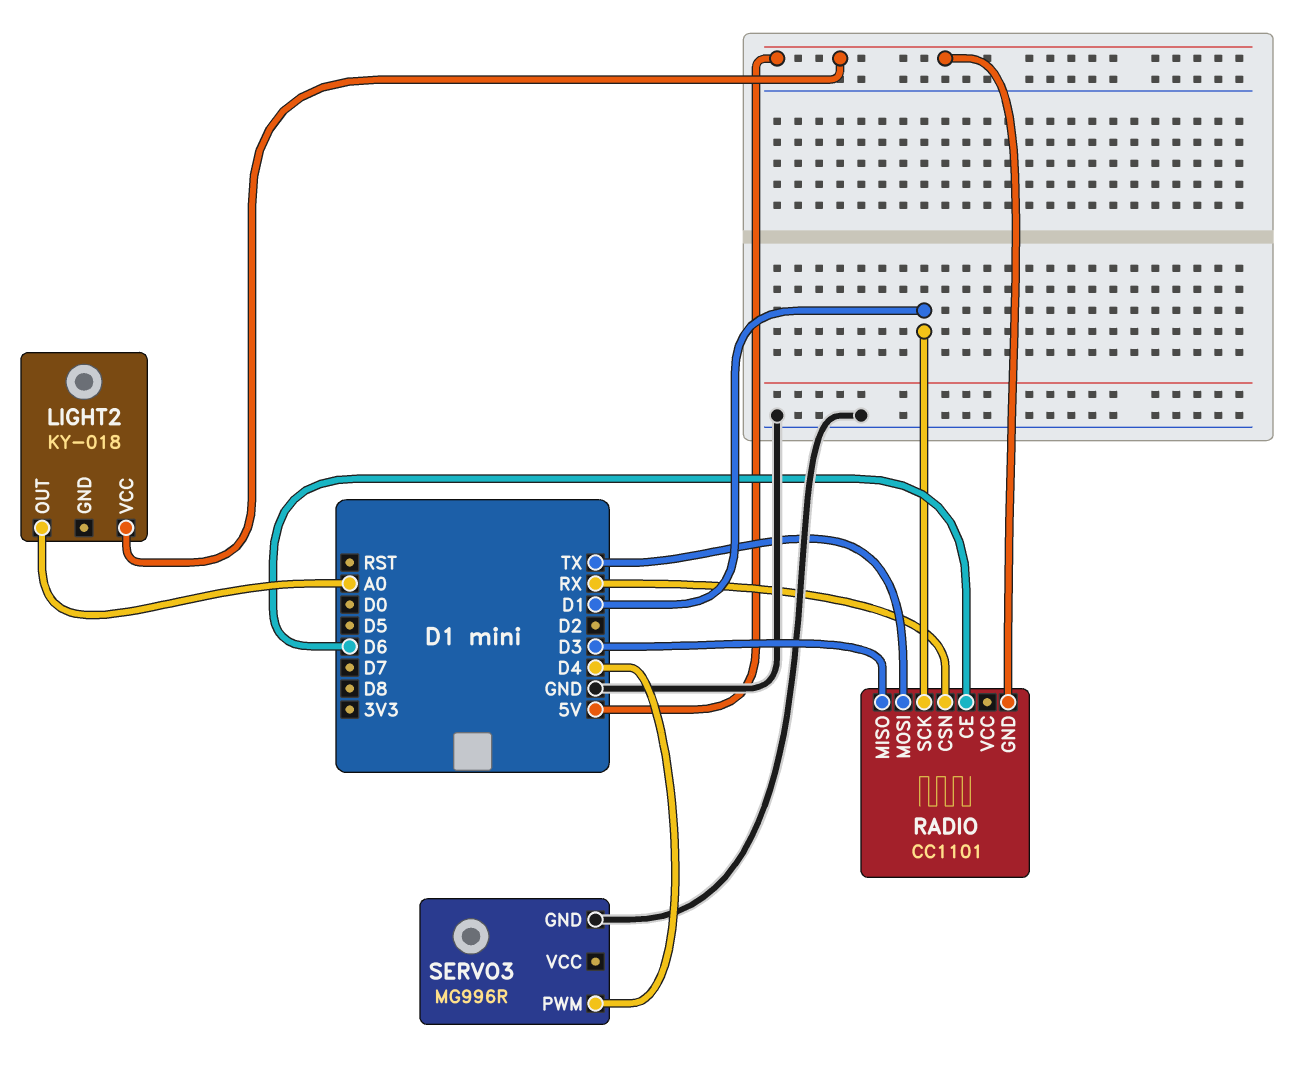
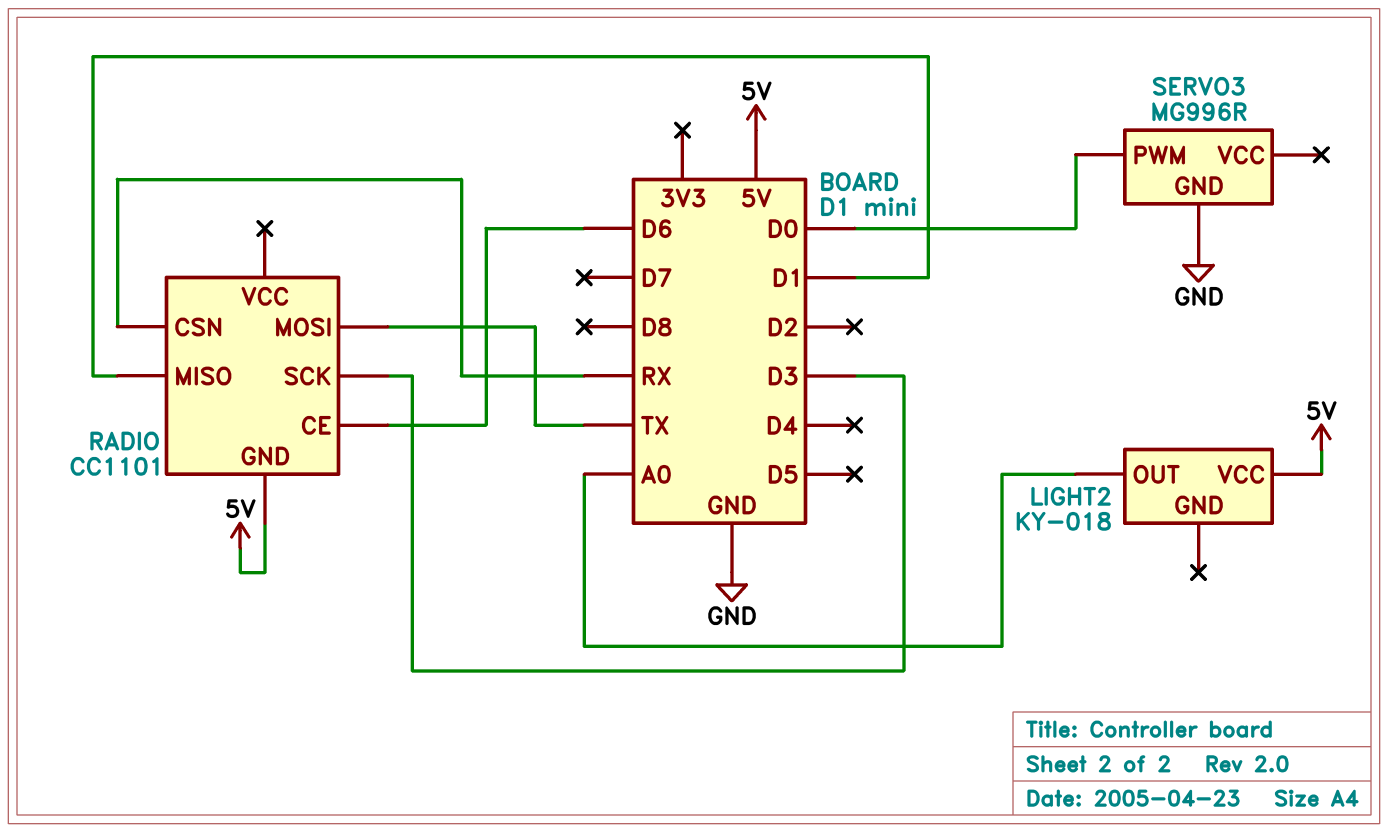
RADIO pin MISO: D3 -> D1
RADIO pin SCK: D1 -> D3
SERVO3 pin PWM: D4 -> D0

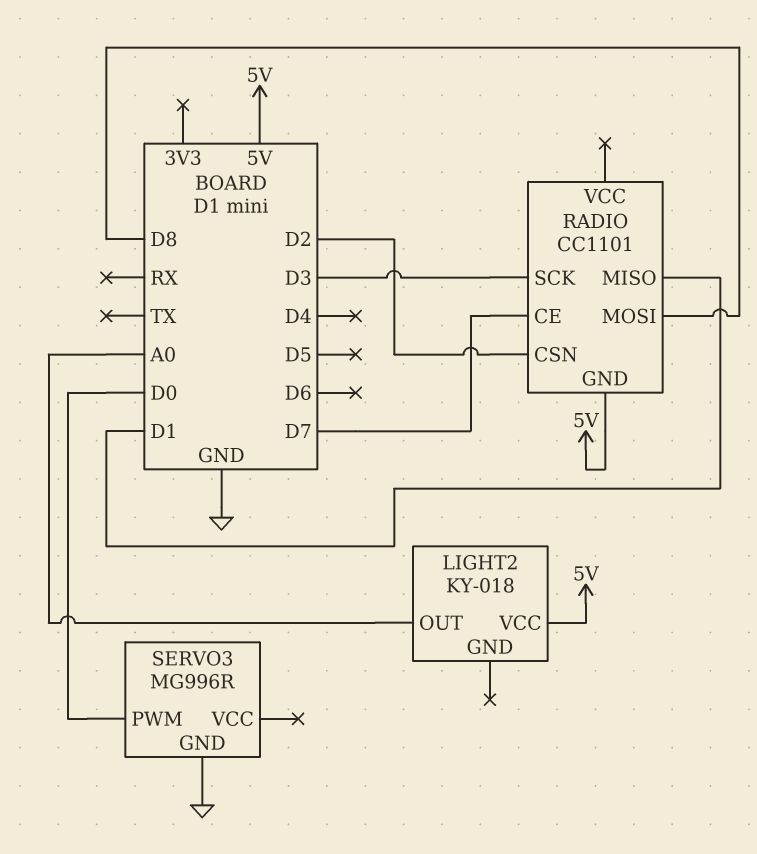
RADIO pin CE: D6 -> D7
RADIO pin CSN: RX -> D2
RADIO pin MOSI: TX -> D8

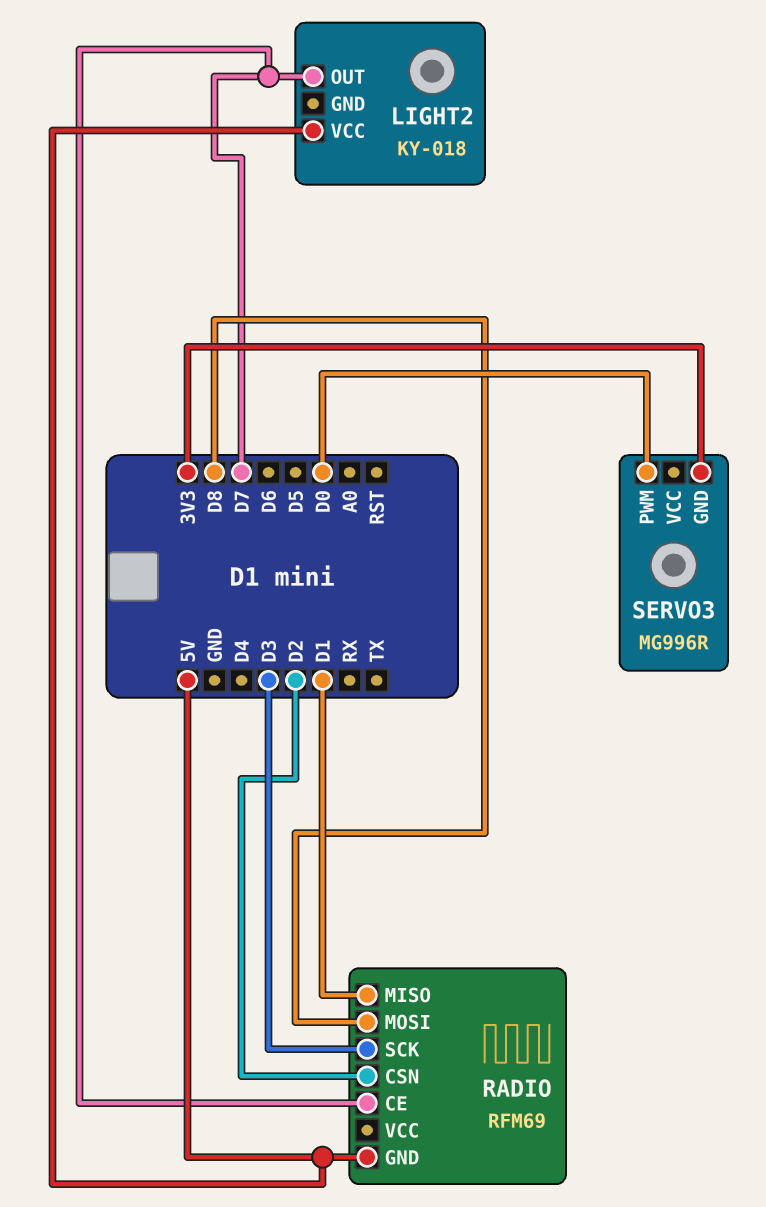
LIGHT2 pin OUT: A0 -> D7
RADIO: CC1101 -> RFM69
SERVO3 pin GND: GND -> 3V3

